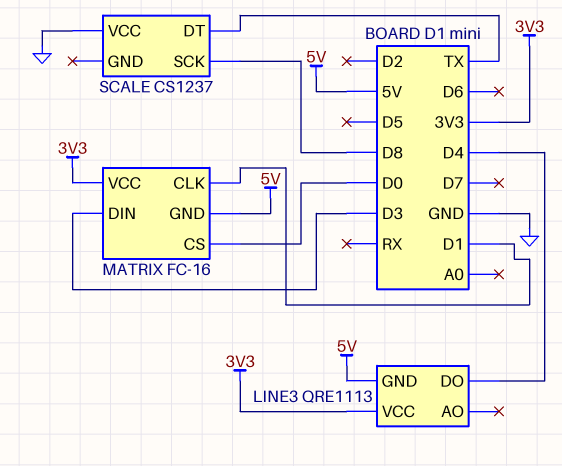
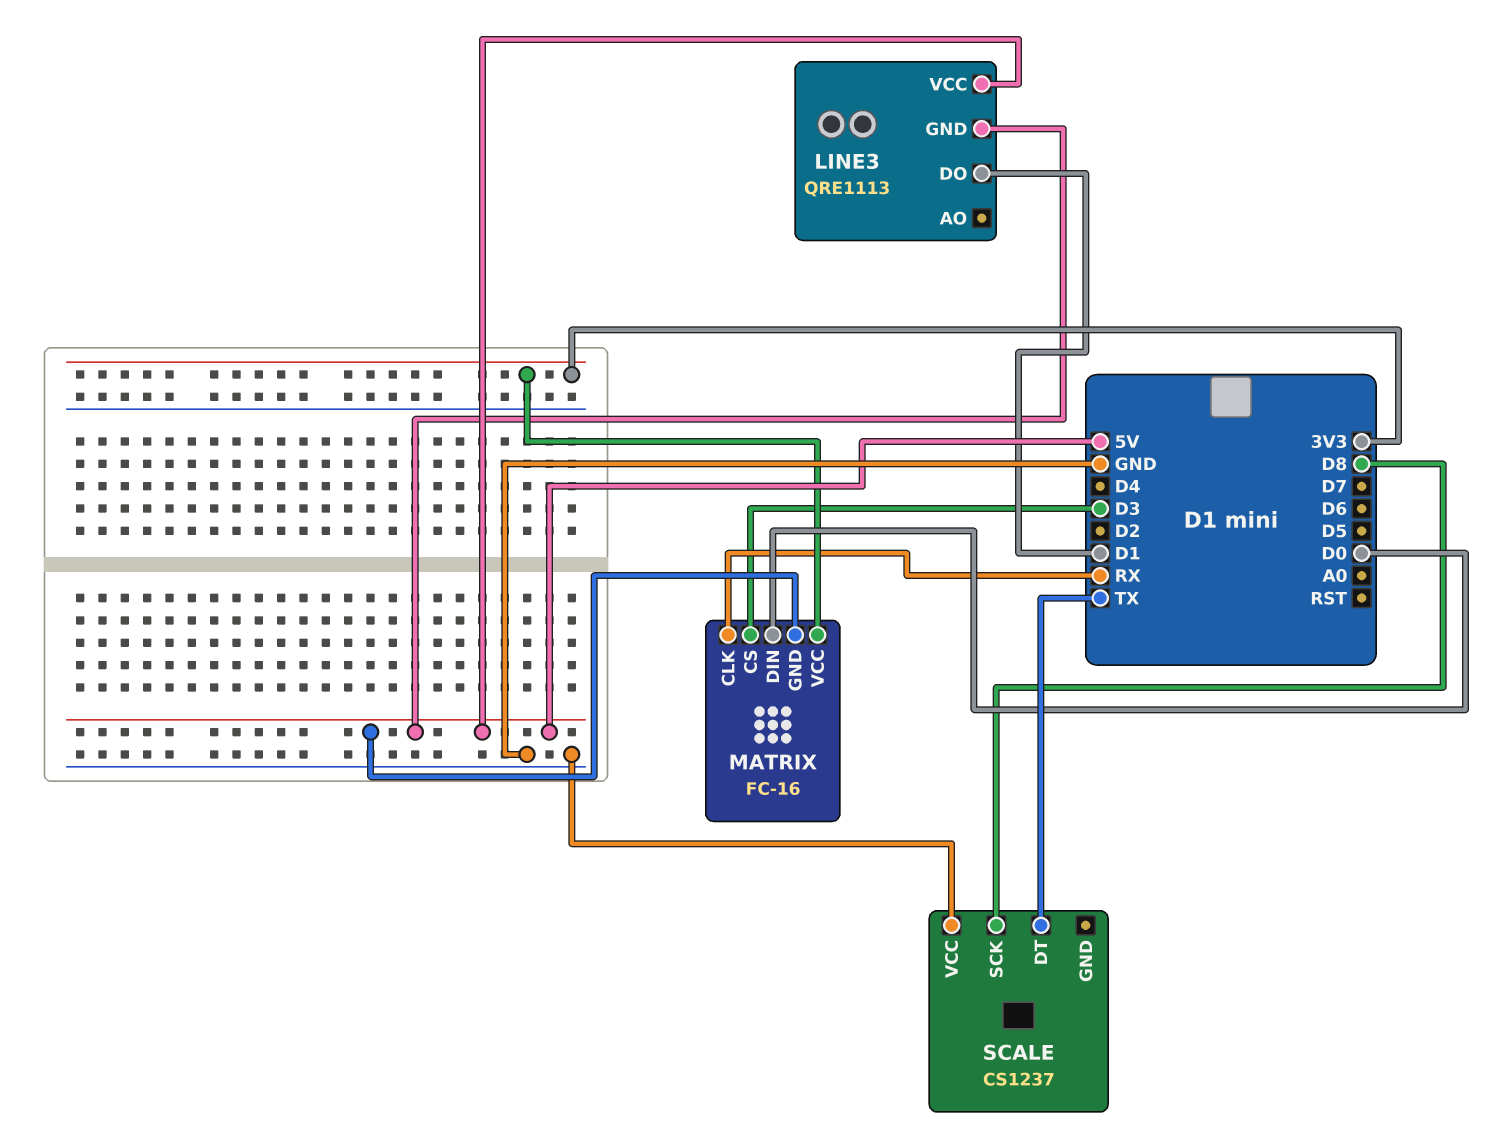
LINE3 pin DO: D4 -> D1
LINE3 pin VCC: 3V3 -> 5V
MATRIX pin CLK: D1 -> RX
MATRIX pin CS: D0 -> D3
MATRIX pin DIN: D3 -> D0

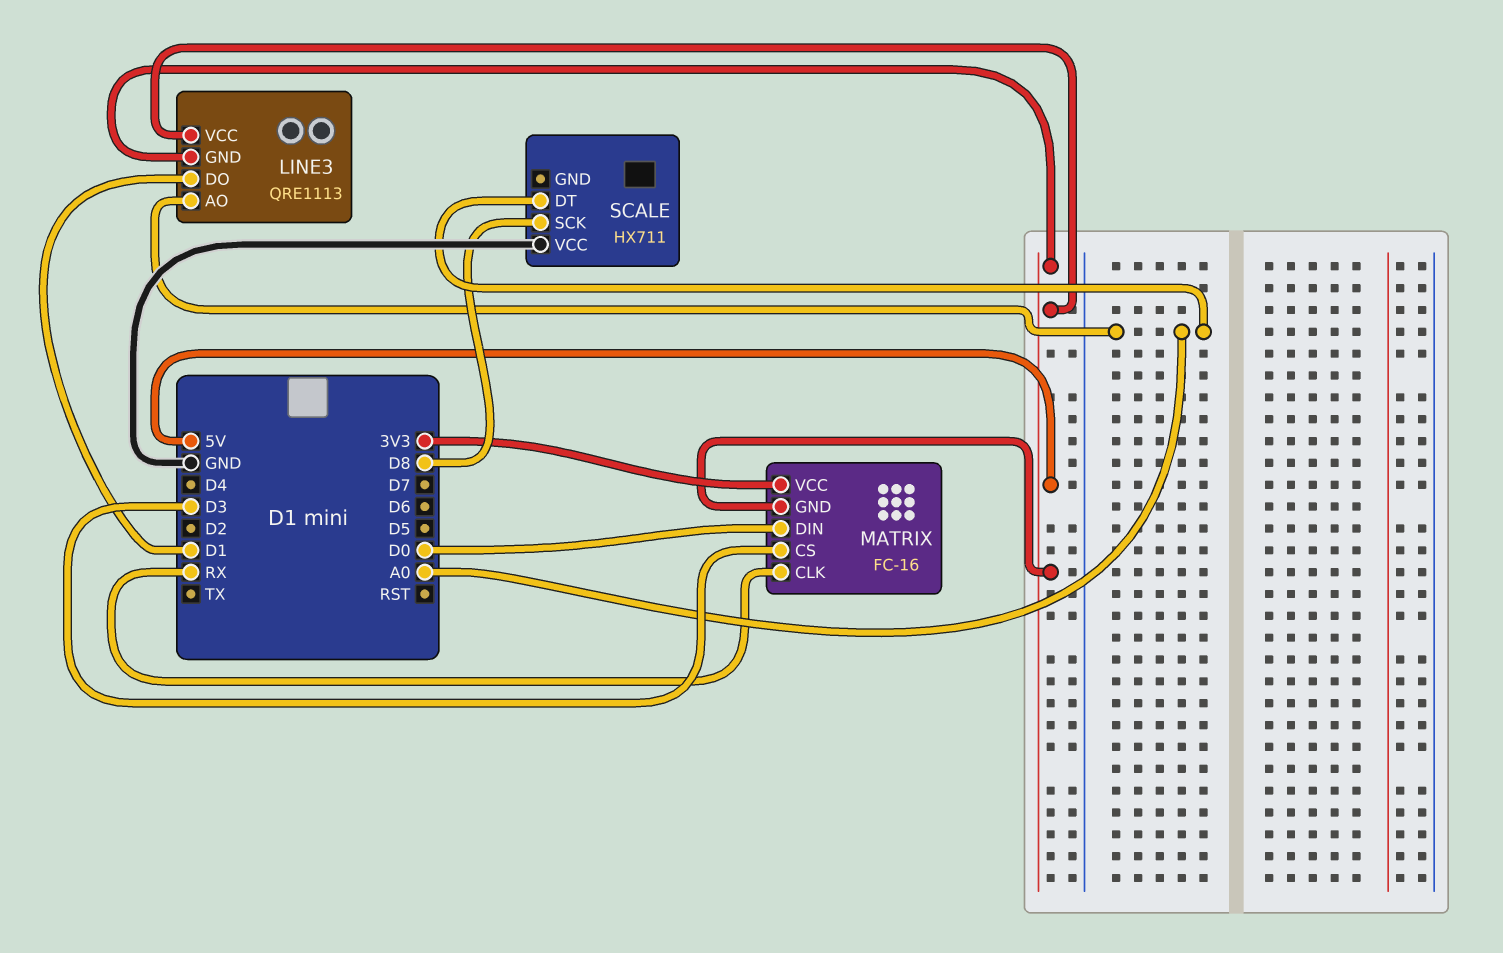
LINE3 pin AO: none -> A0
SCALE: CS1237 -> HX711
SCALE pin DT: TX -> A0

